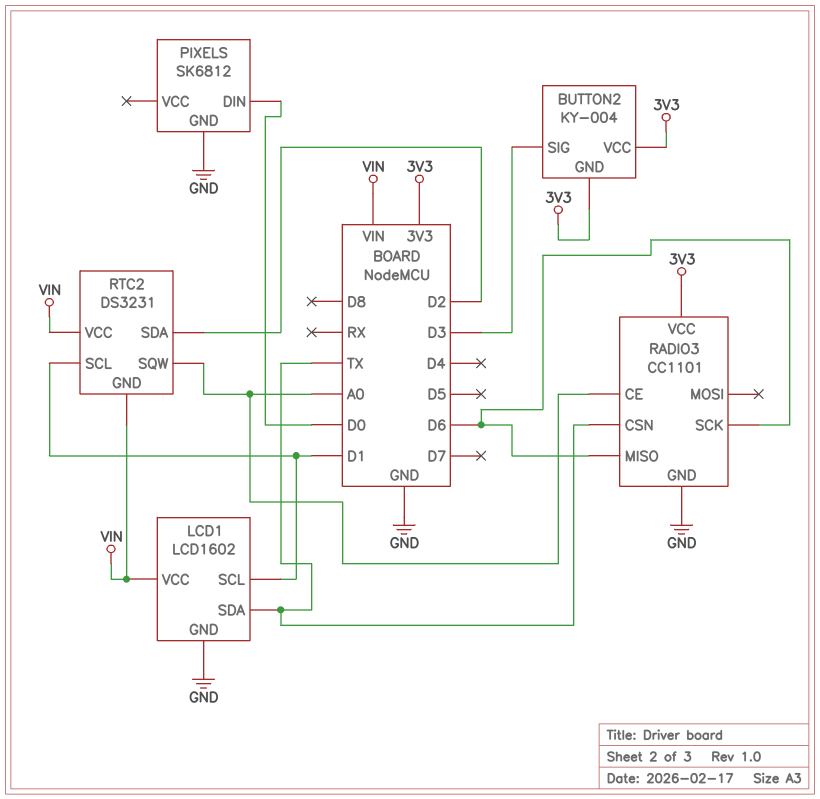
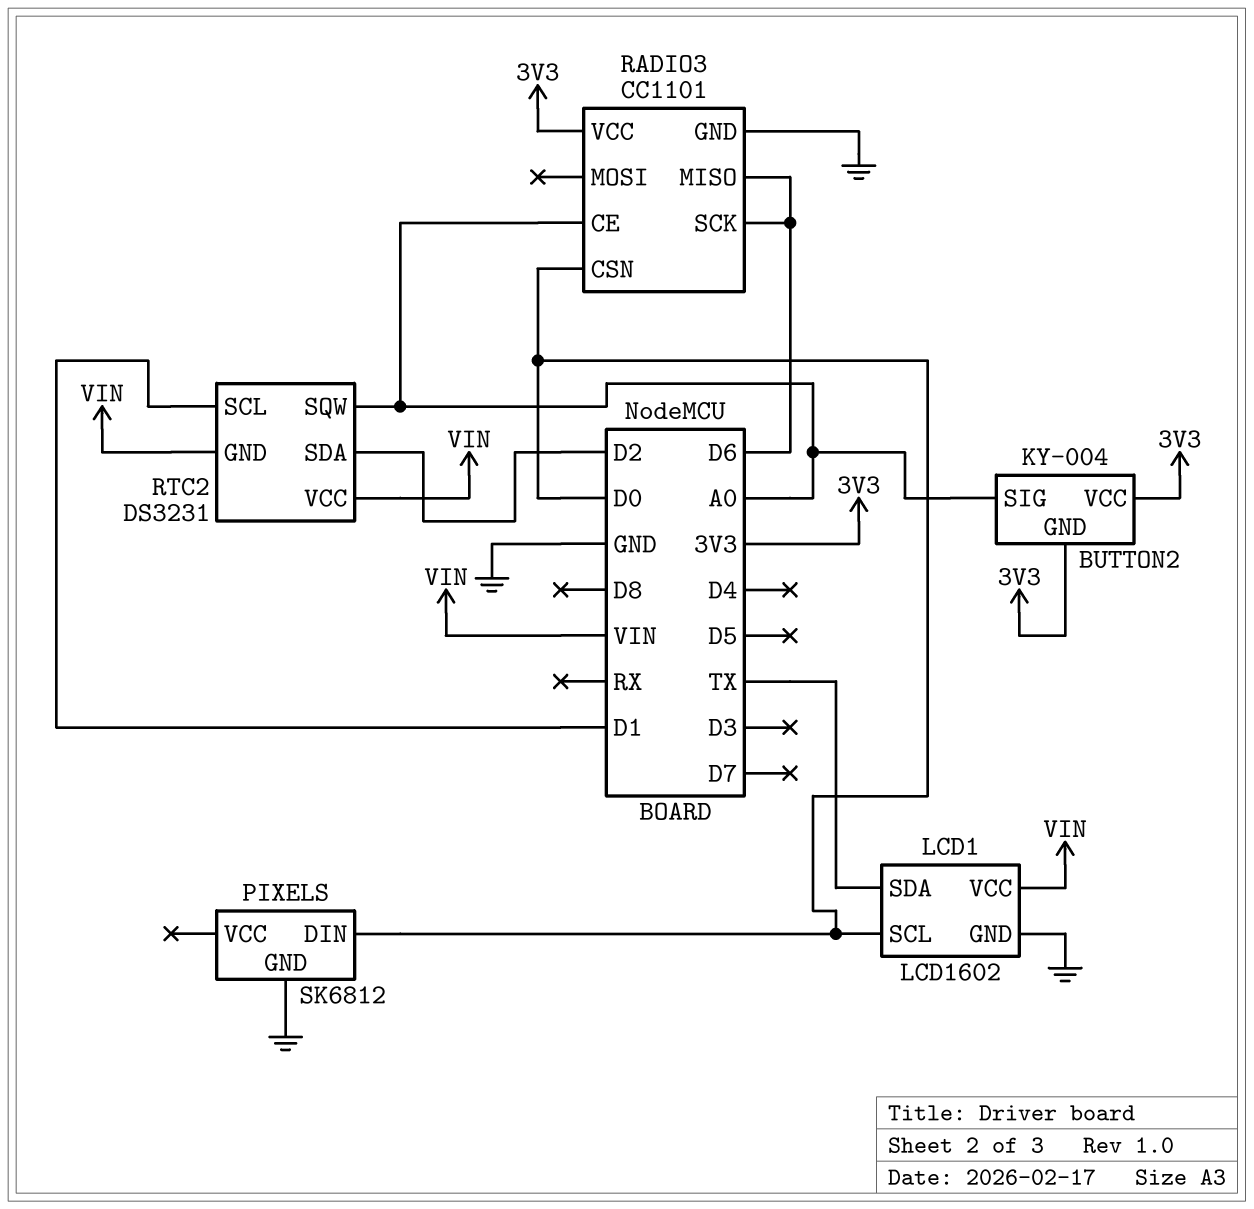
BUTTON2 pin SIG: D3 -> A0
LCD1 pin SCL: D1 -> D0
RADIO3 pin CSN: TX -> D0

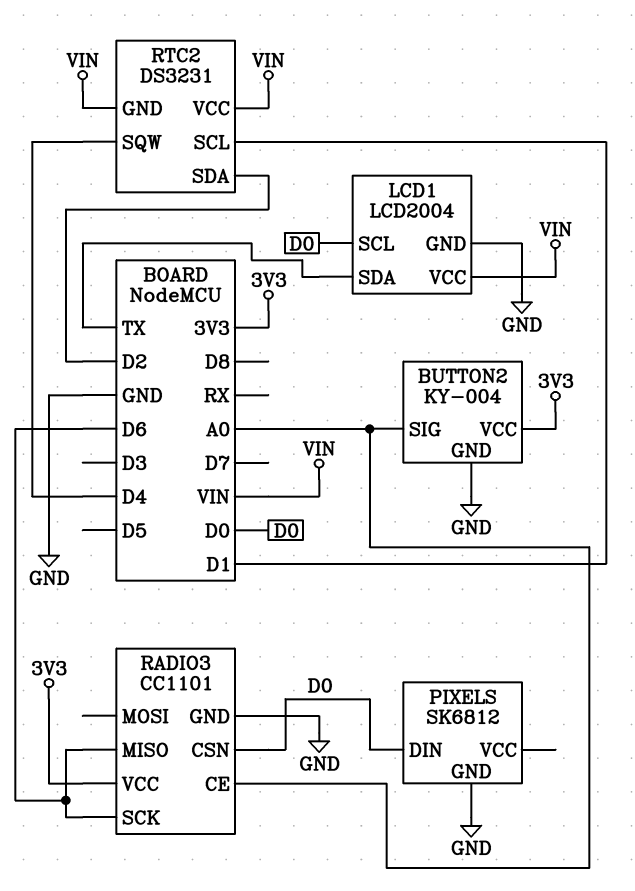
BUTTON2 pin GND: 3V3 -> GND
LCD1: LCD1602 -> LCD2004
RTC2 pin SQW: A0 -> D4

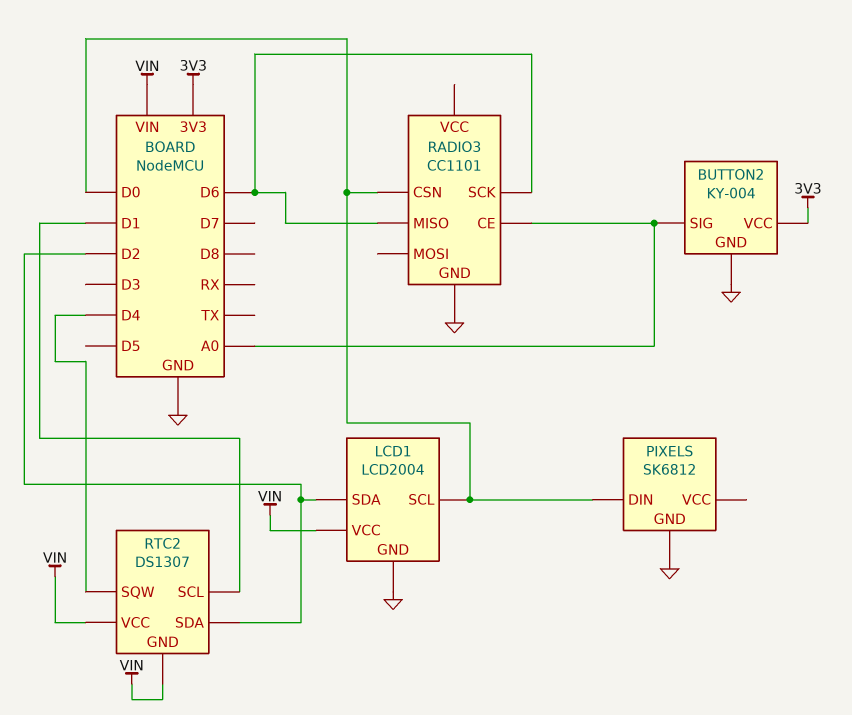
LCD1 pin SDA: TX -> D2
RADIO3 pin VCC: 3V3 -> none
RTC2: DS3231 -> DS1307

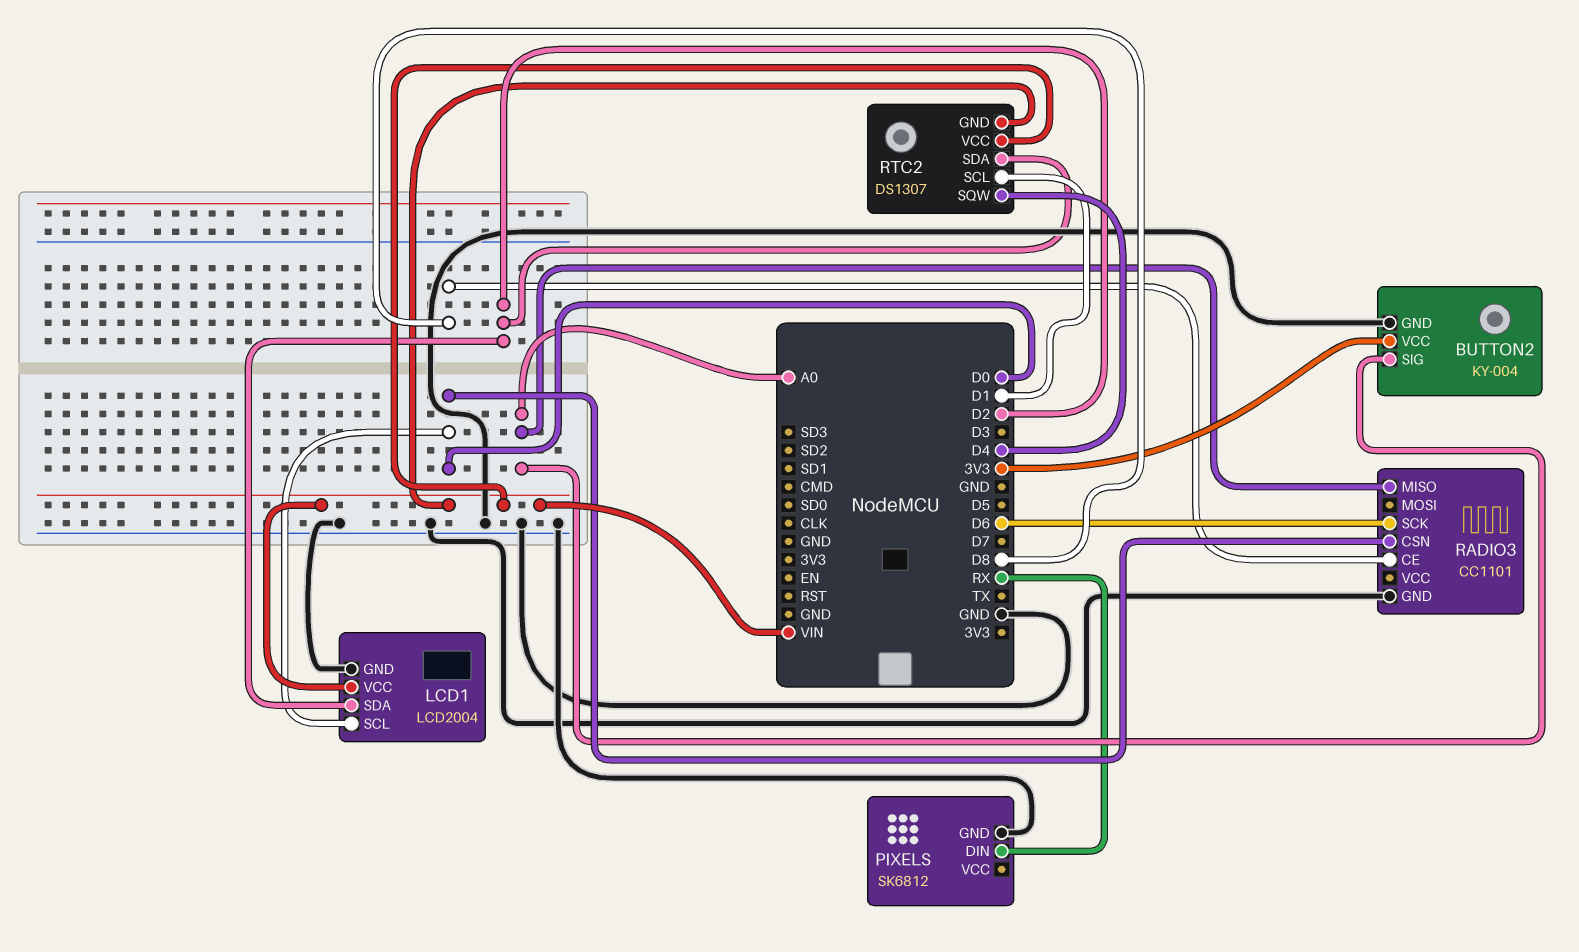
PIXELS pin DIN: D0 -> RX
RADIO3 pin CE: A0 -> D8
RADIO3 pin MISO: D6 -> A0

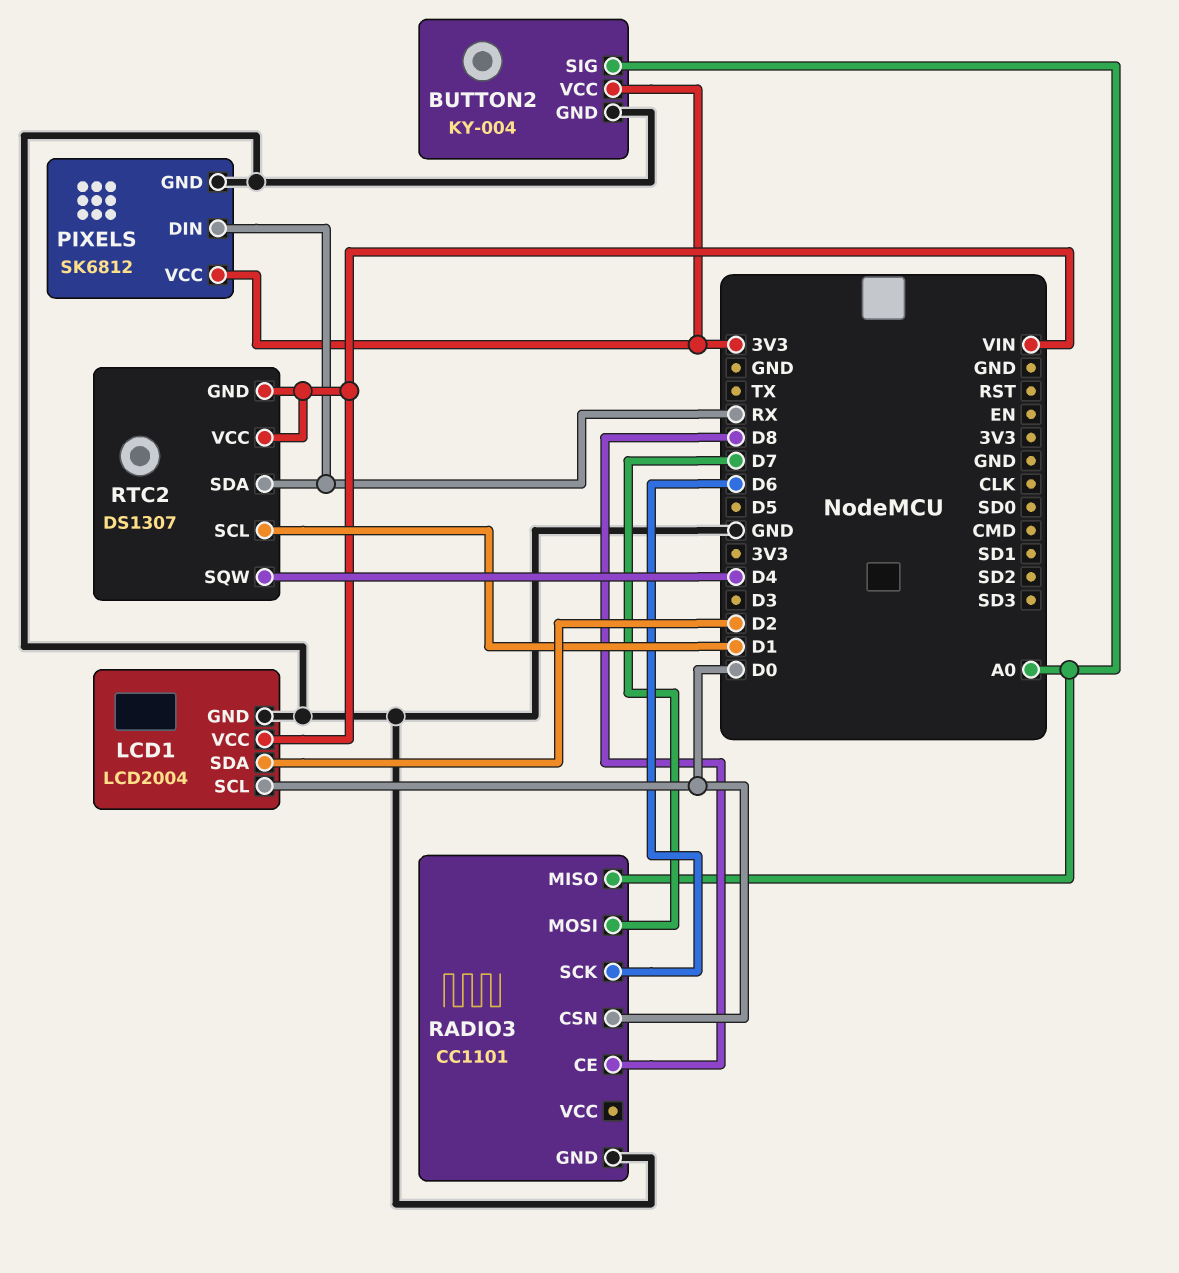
PIXELS pin VCC: none -> 3V3
RADIO3 pin MOSI: none -> D7
RTC2 pin SDA: D2 -> RX

